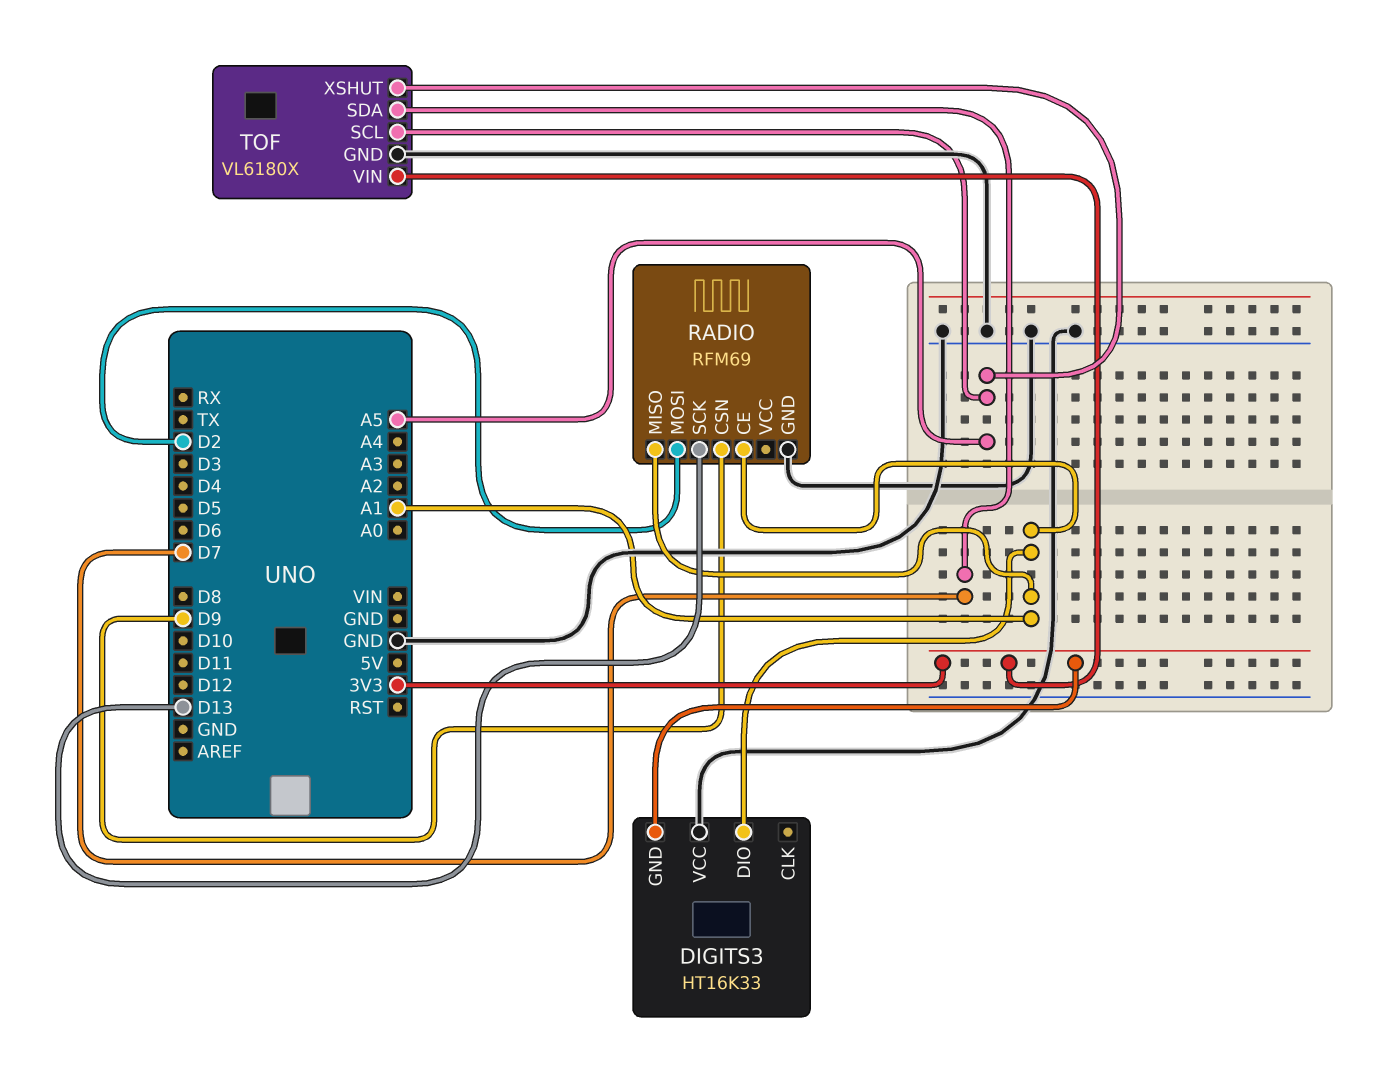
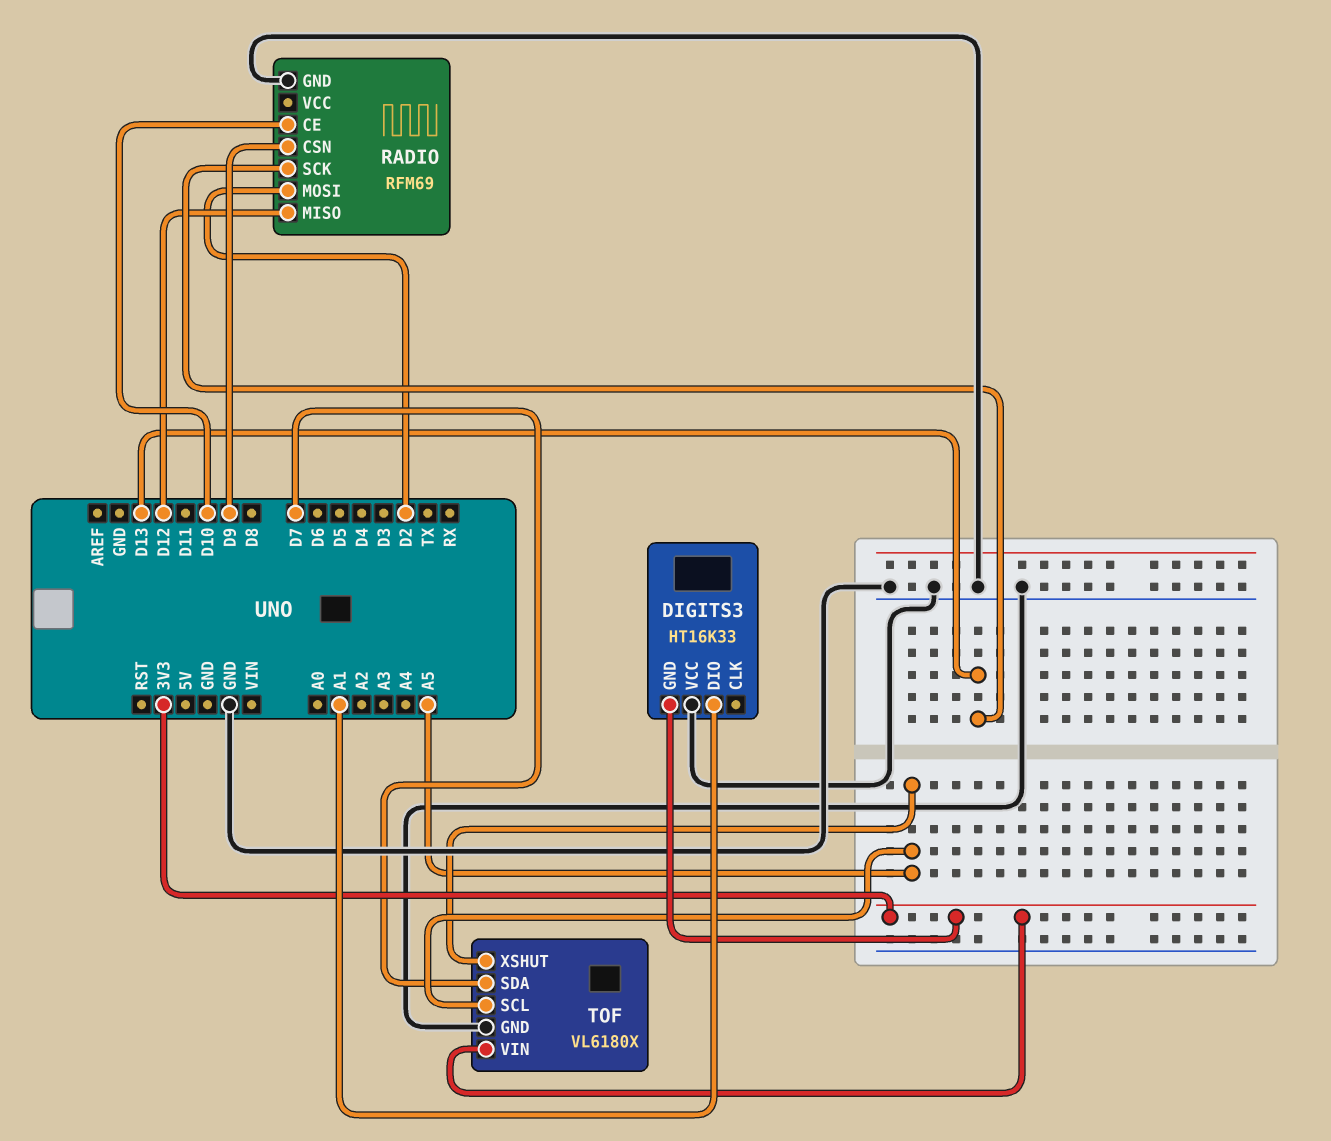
RADIO pin CE: A1 -> D10
RADIO pin MISO: A1 -> D12

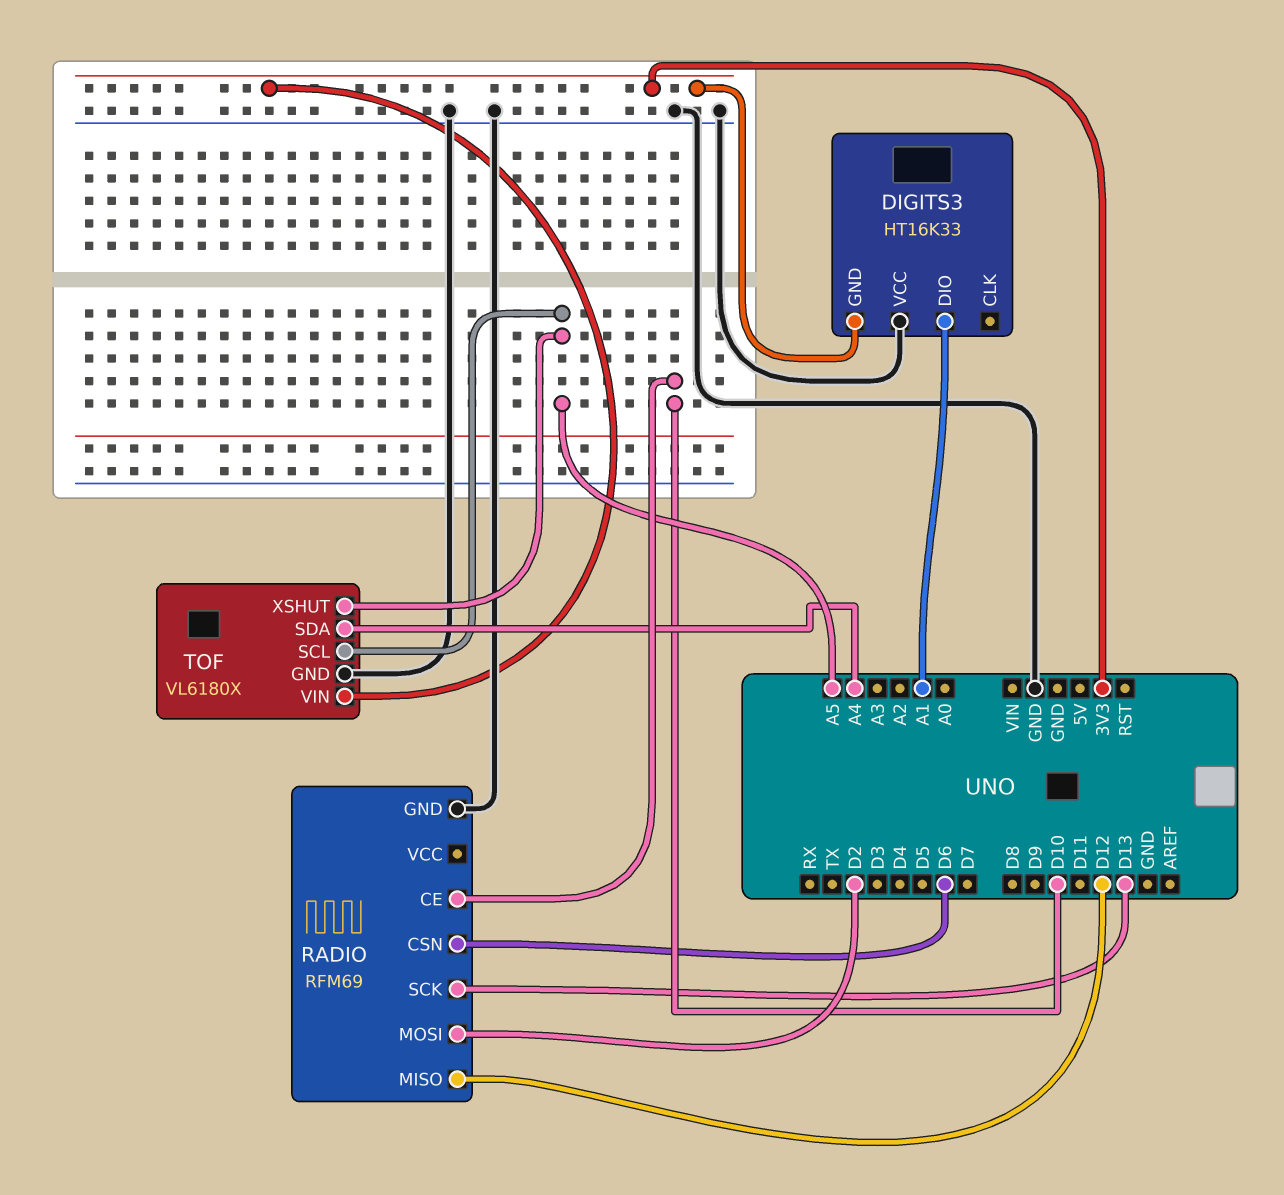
RADIO pin CSN: D9 -> D6
TOF pin SDA: D7 -> A4

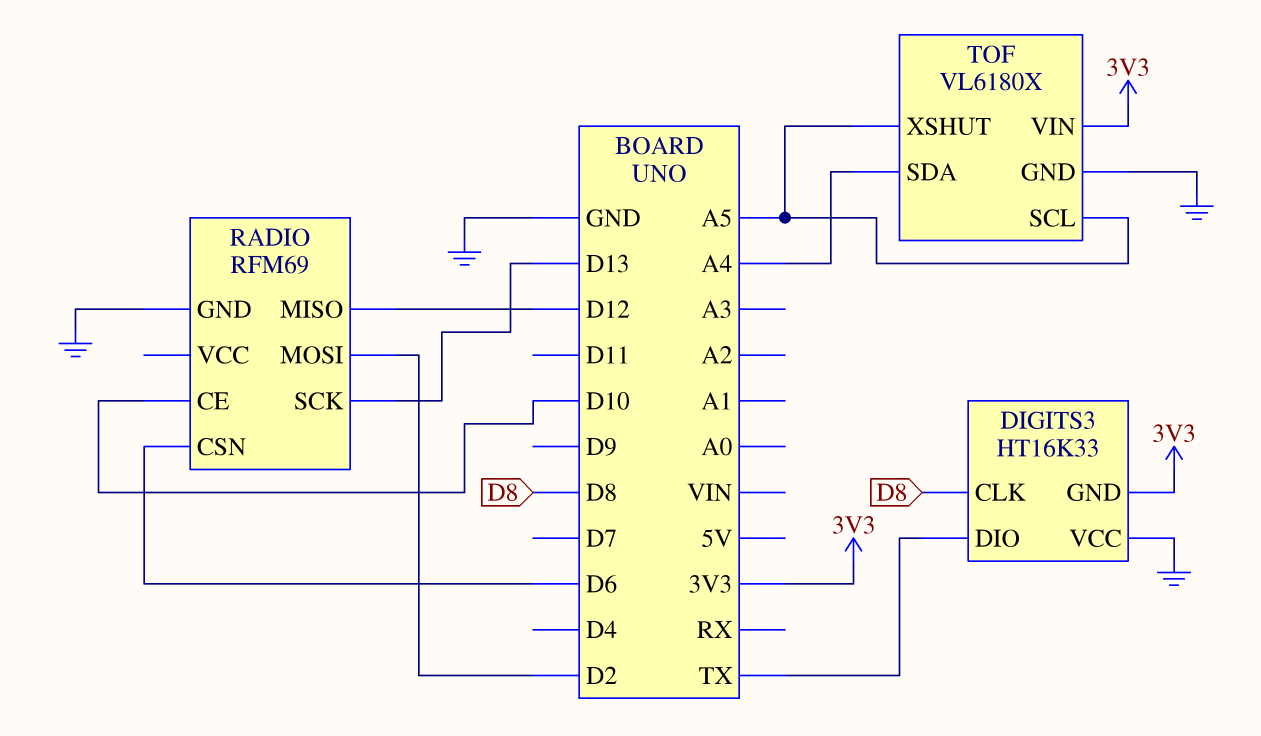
DIGITS3 pin CLK: none -> D8
DIGITS3 pin DIO: A1 -> TX

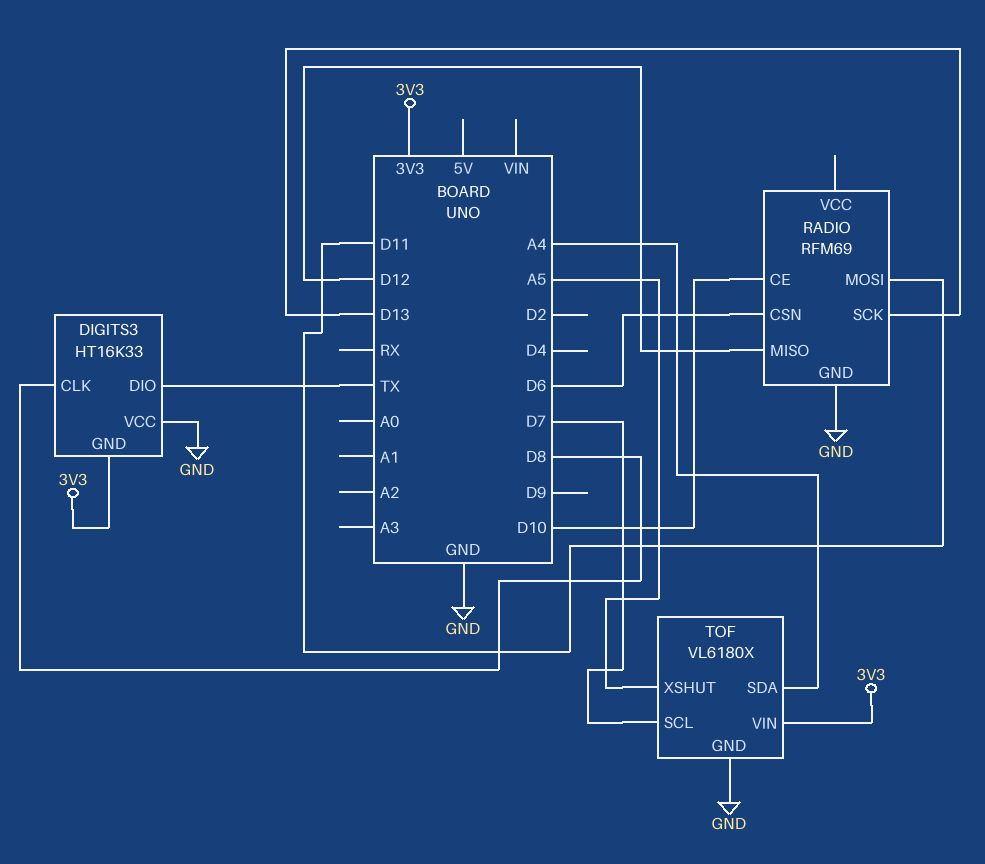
RADIO pin MOSI: D2 -> D11
TOF pin SCL: A5 -> D7

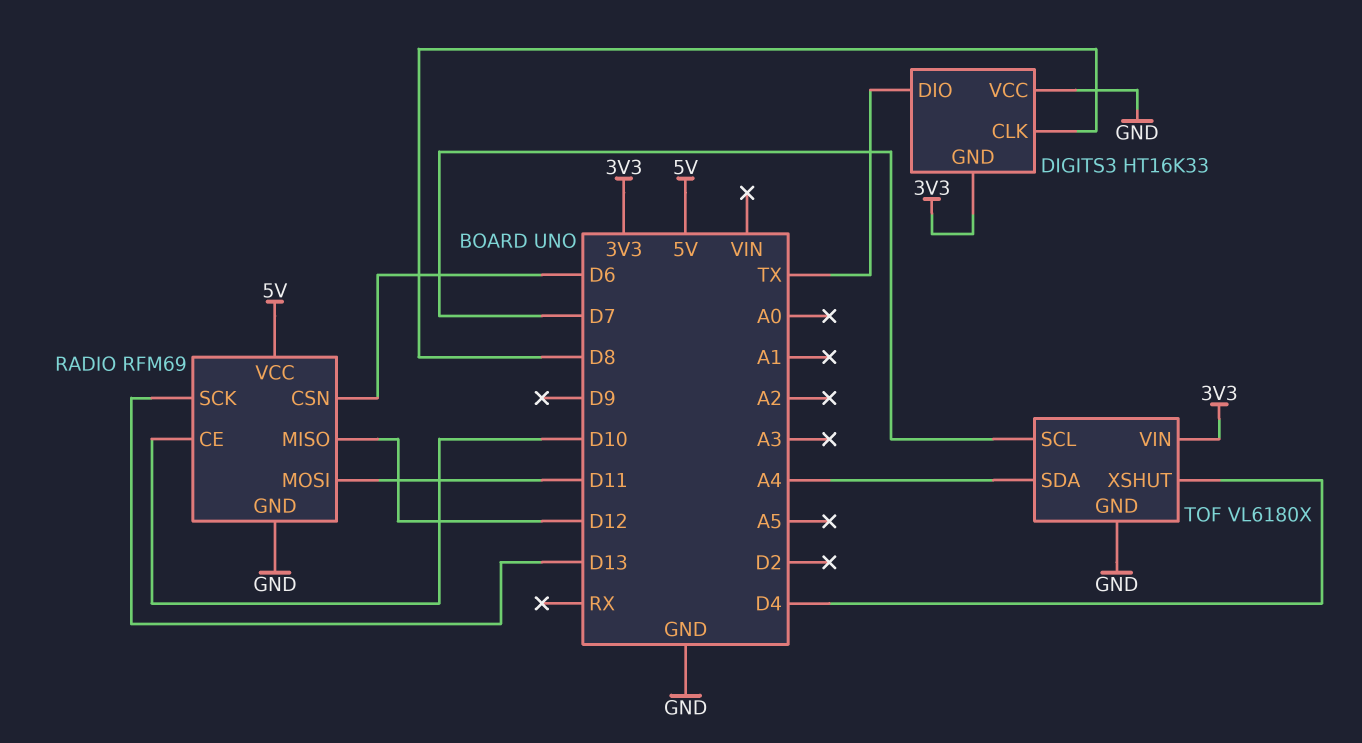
RADIO pin VCC: none -> 5V
TOF pin XSHUT: A5 -> D4

